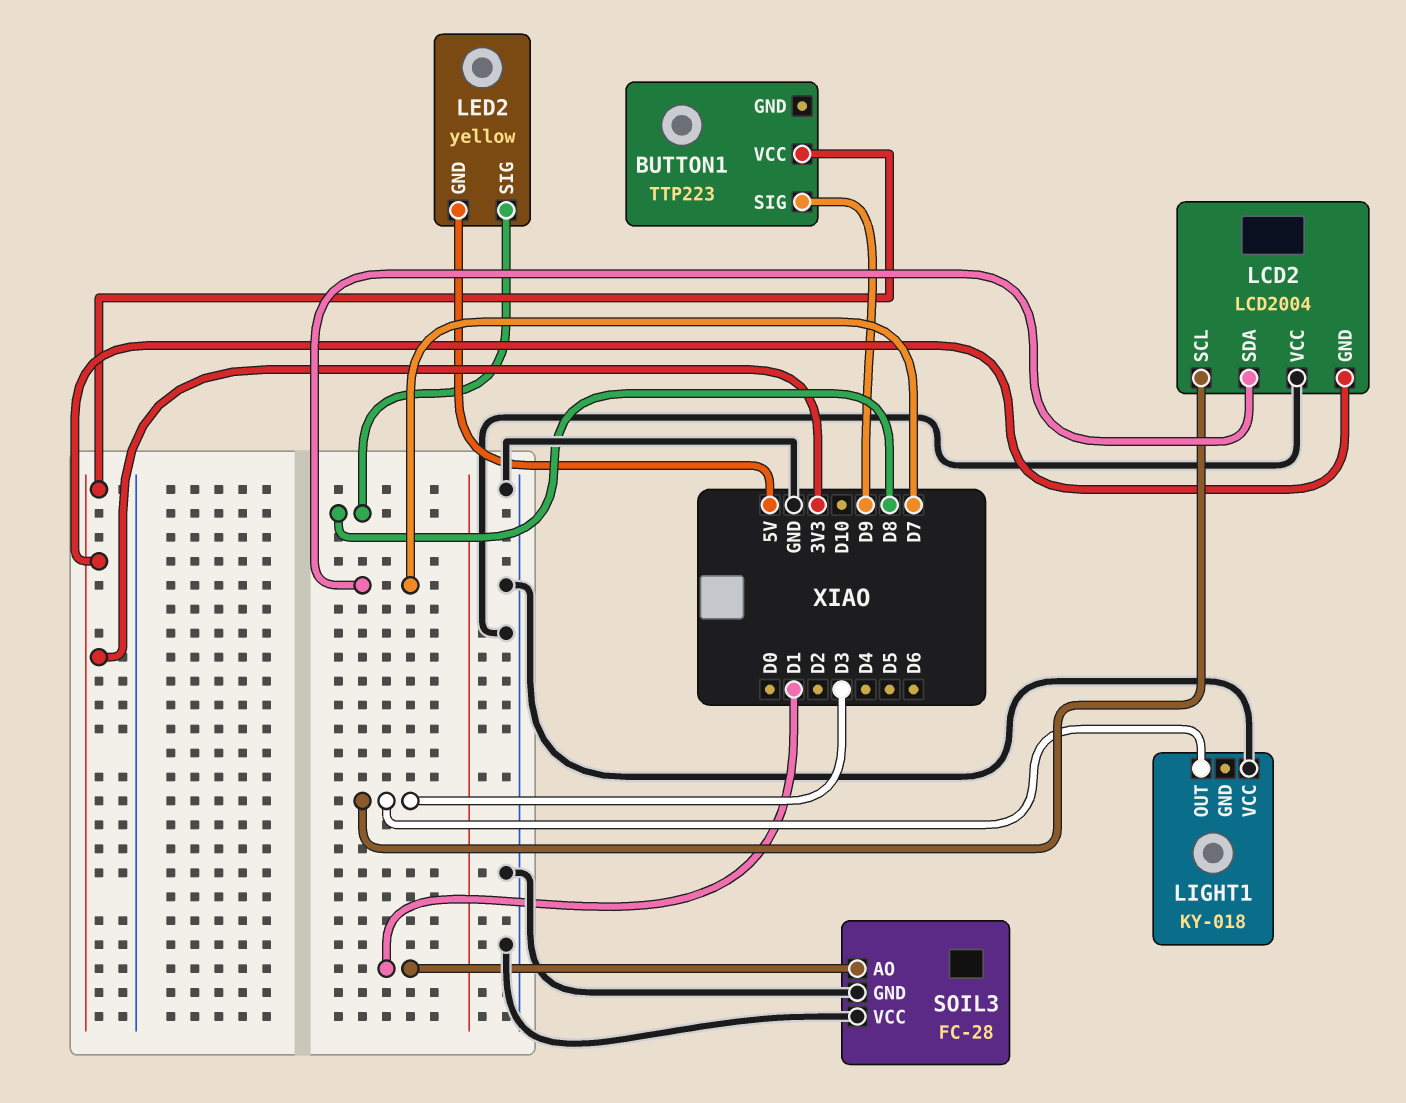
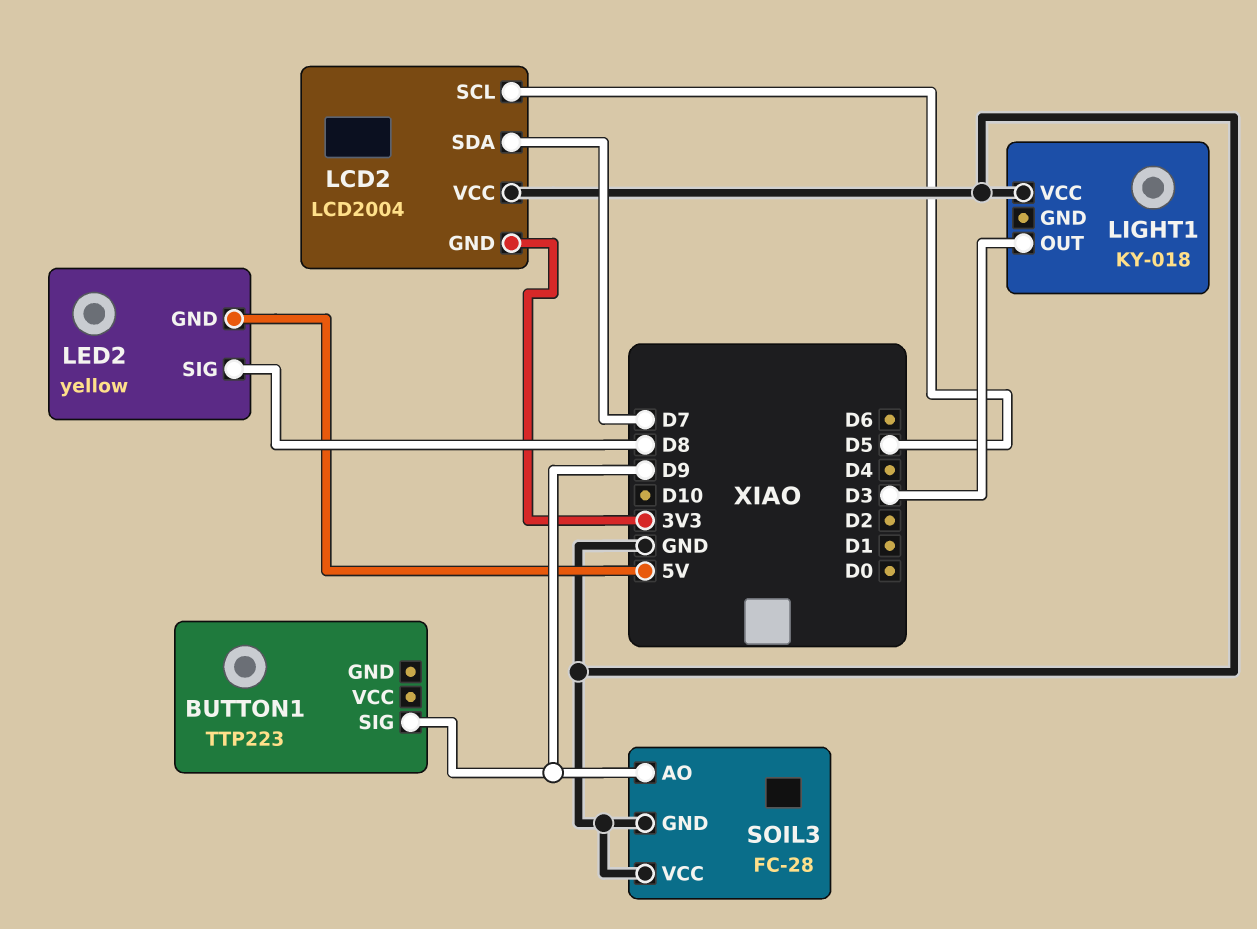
BUTTON1 pin VCC: 3V3 -> none
LCD2 pin SCL: D3 -> D5
SOIL3 pin AO: D1 -> D9

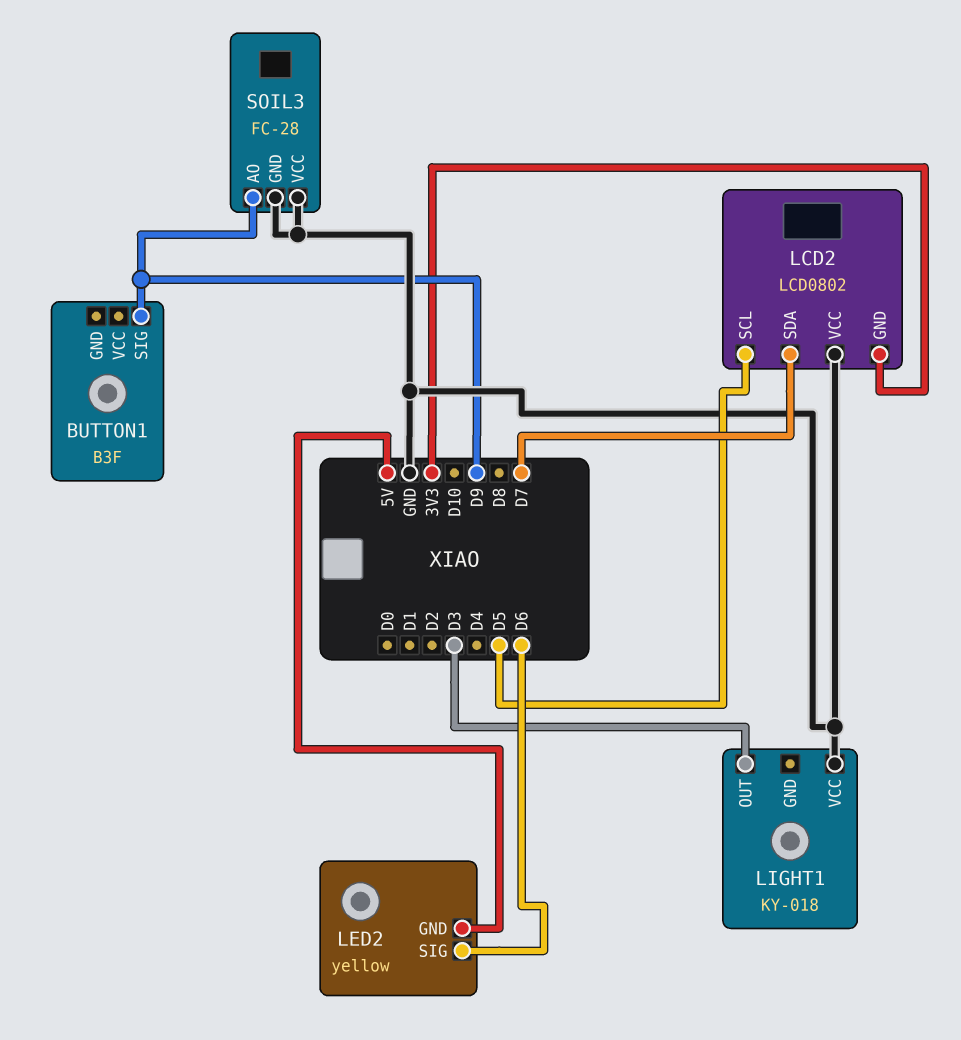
BUTTON1: TTP223 -> B3F
LCD2: LCD2004 -> LCD0802
LED2 pin SIG: D8 -> D6

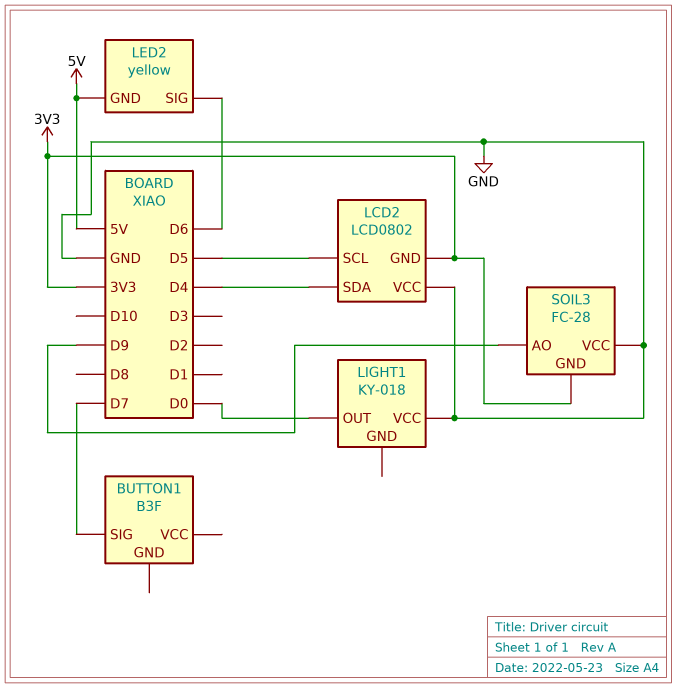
BUTTON1 pin SIG: D9 -> D7
LCD2 pin SDA: D7 -> D4
LIGHT1 pin OUT: D3 -> D0
SOIL3 pin GND: GND -> 3V3

